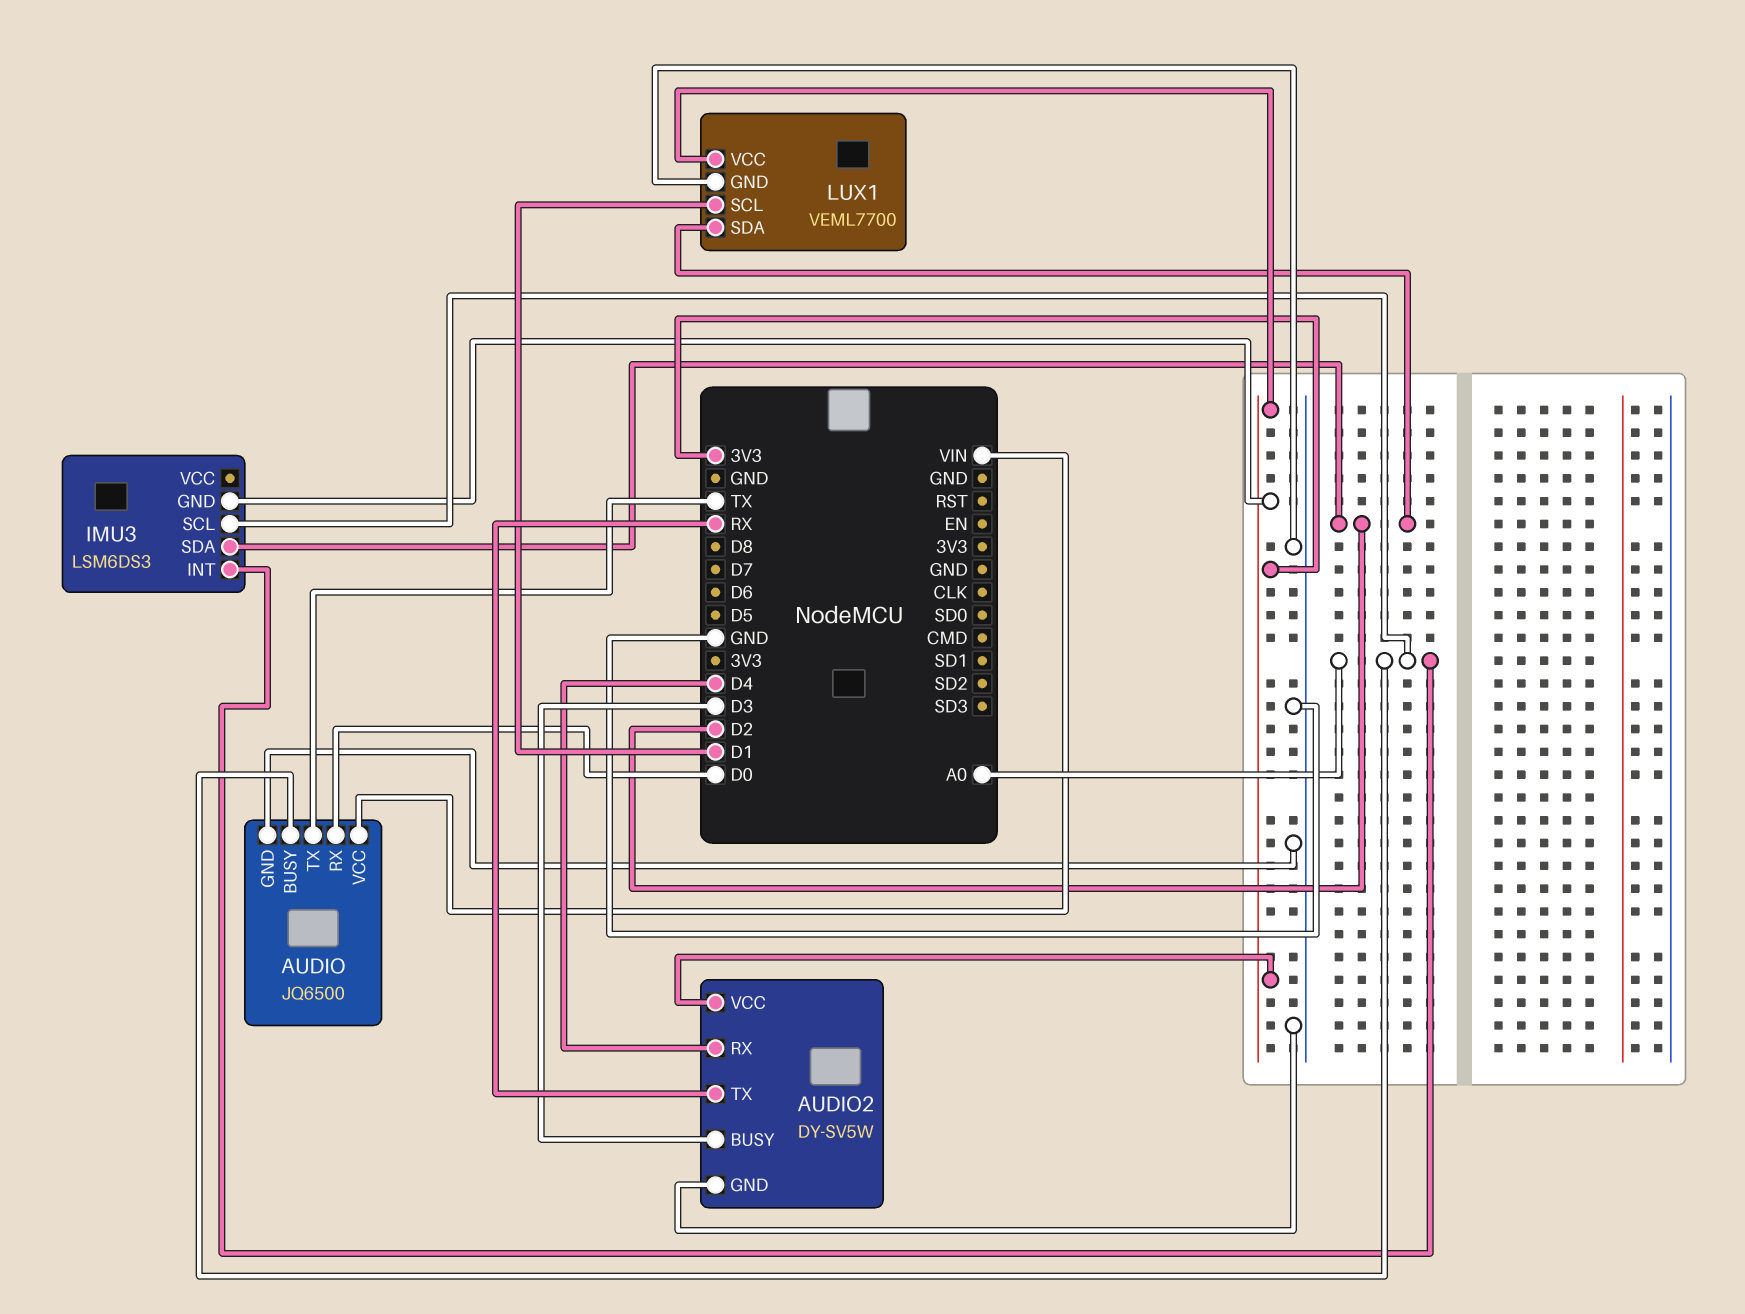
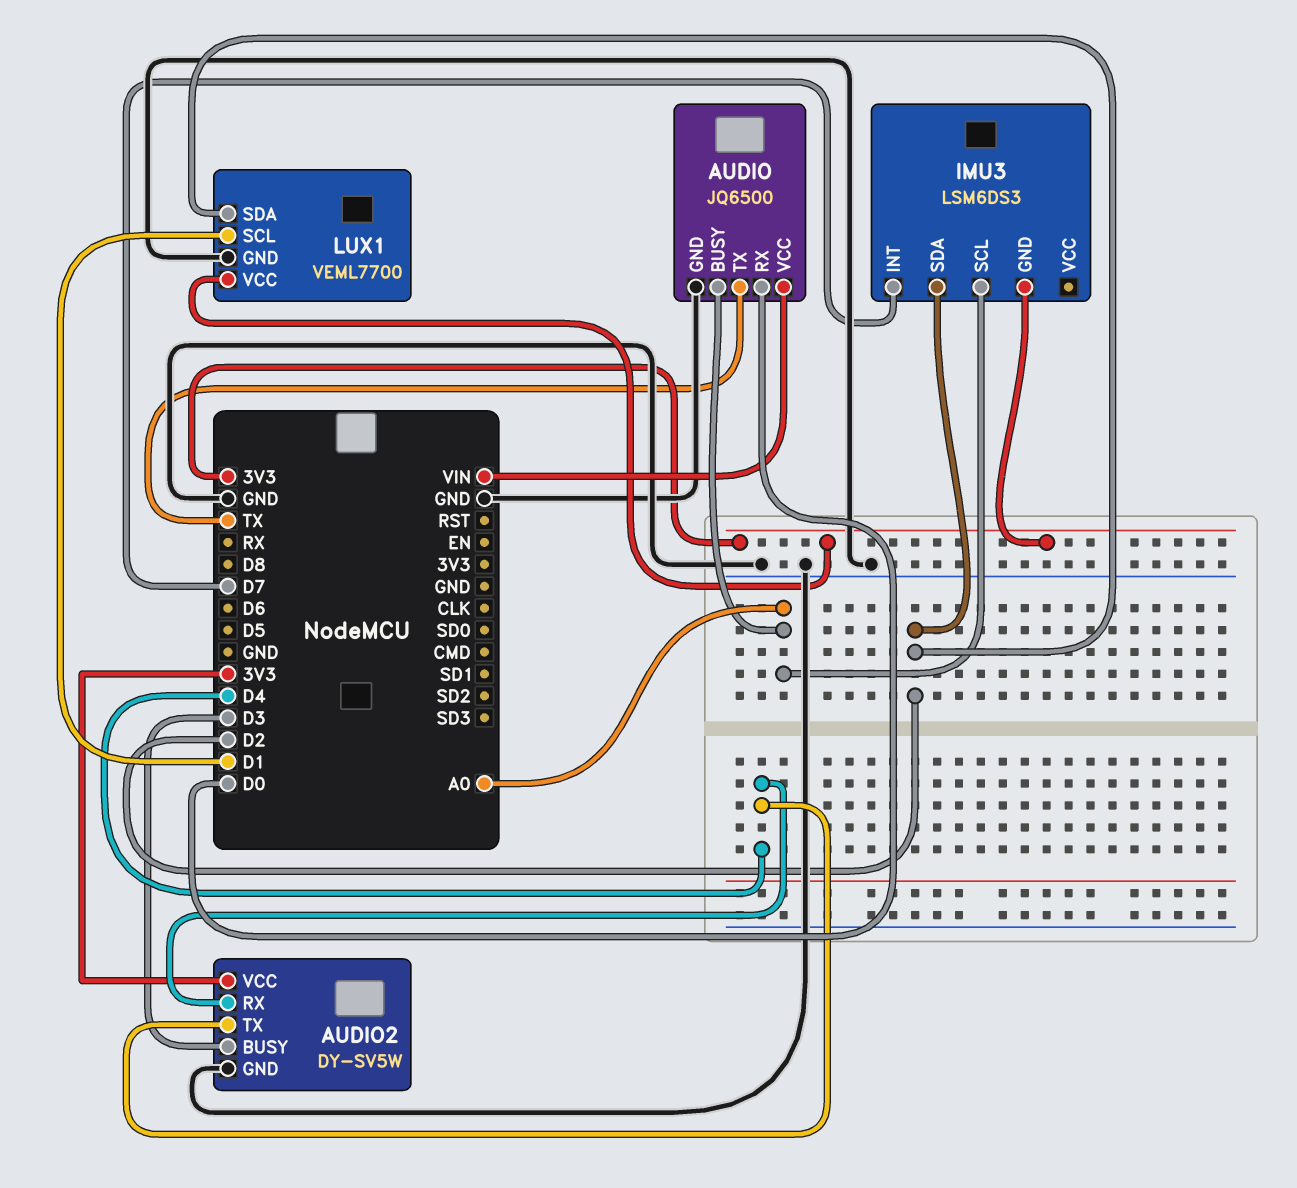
AUDIO2 pin TX: RX -> D4
IMU3 pin INT: A0 -> D7

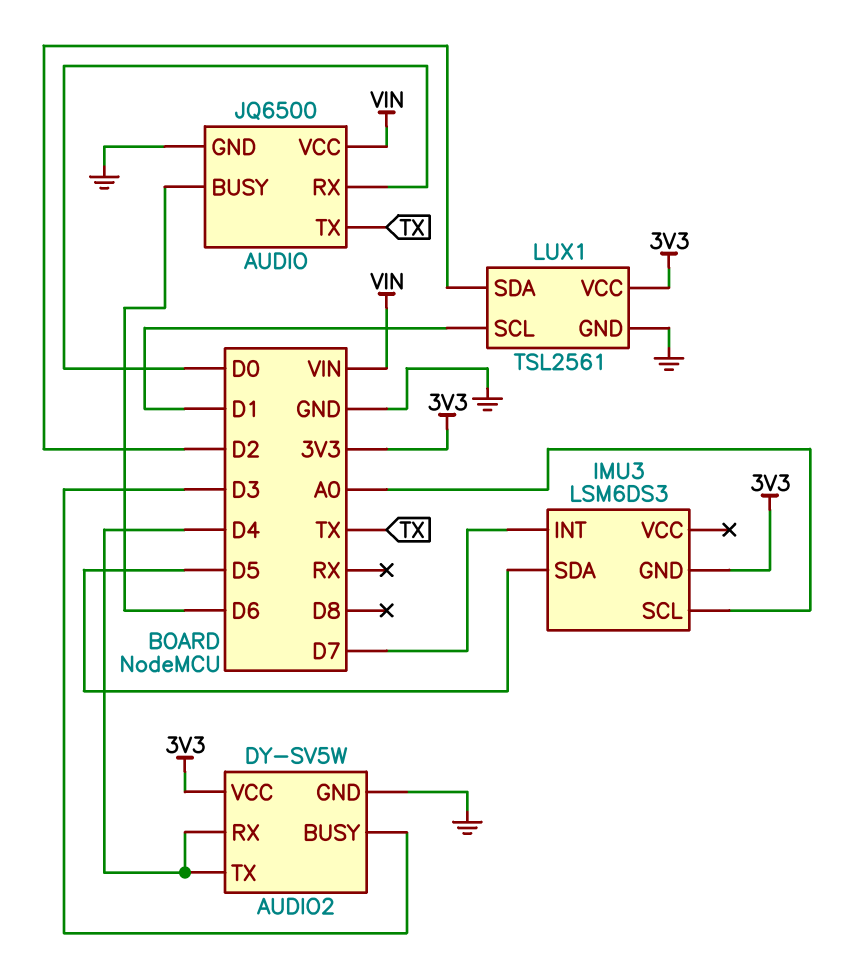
AUDIO pin BUSY: A0 -> D6
IMU3 pin SDA: D2 -> D5
LUX1: VEML7700 -> TSL2561

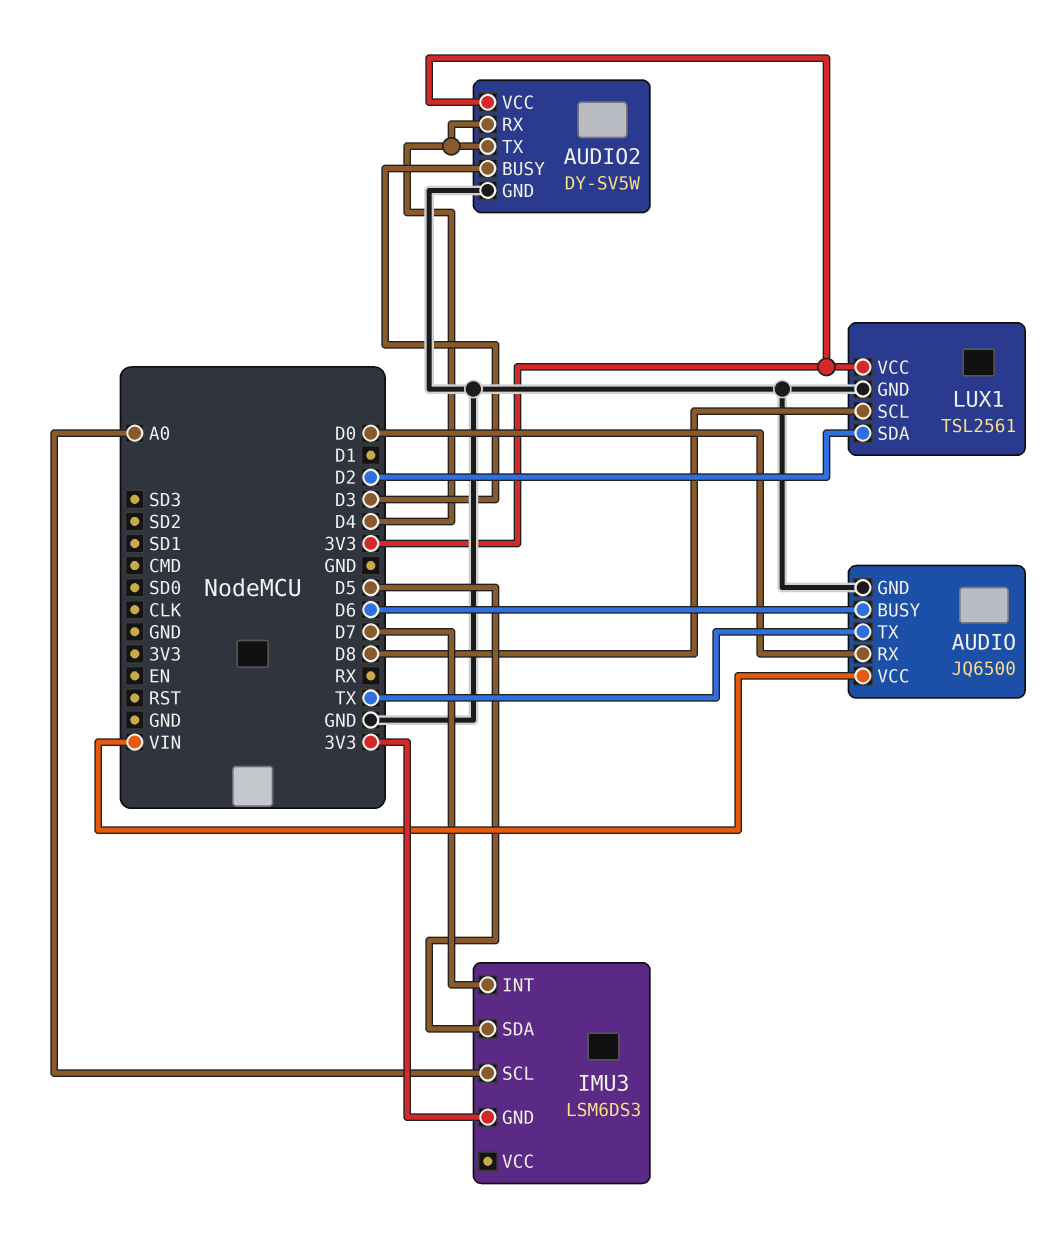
LUX1 pin SCL: D1 -> D8

